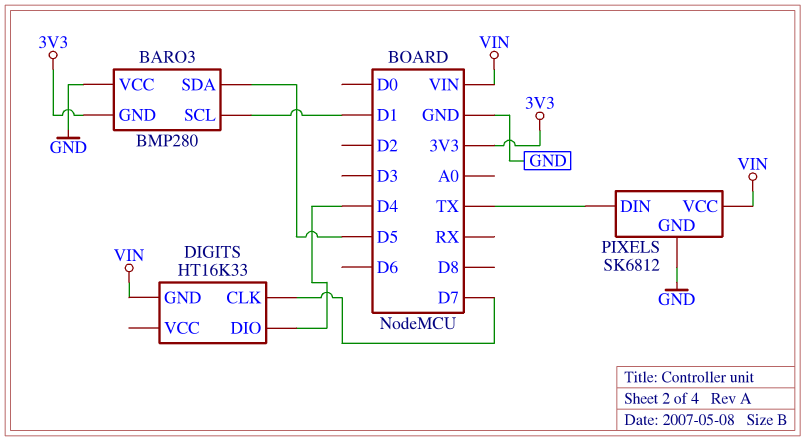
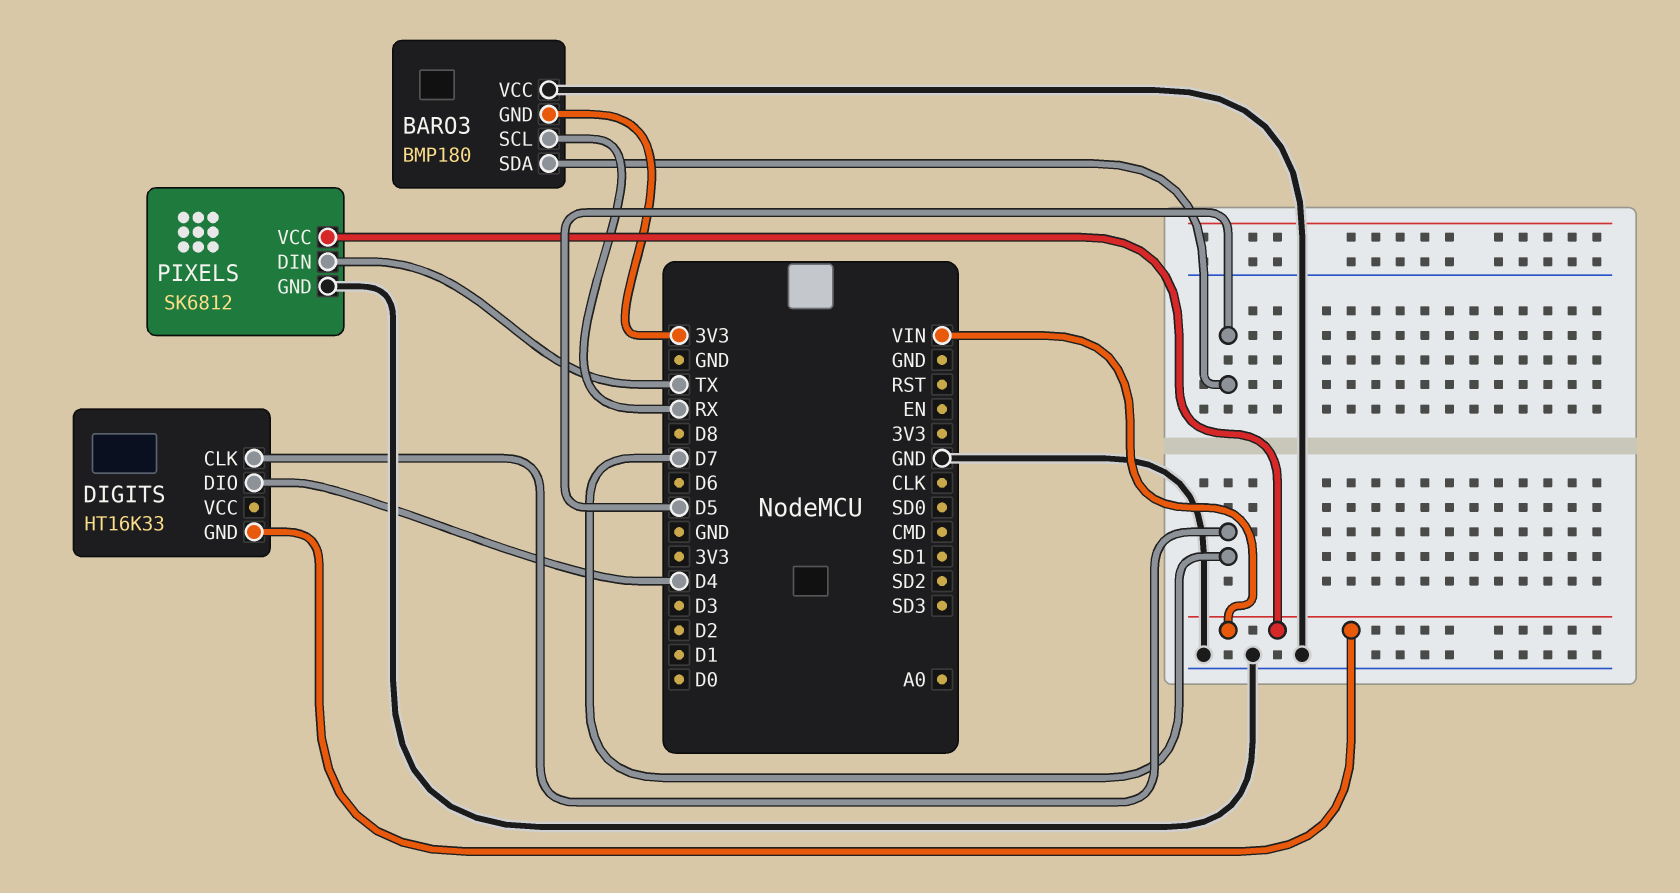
BARO3: BMP280 -> BMP180
BARO3 pin SCL: D1 -> RX

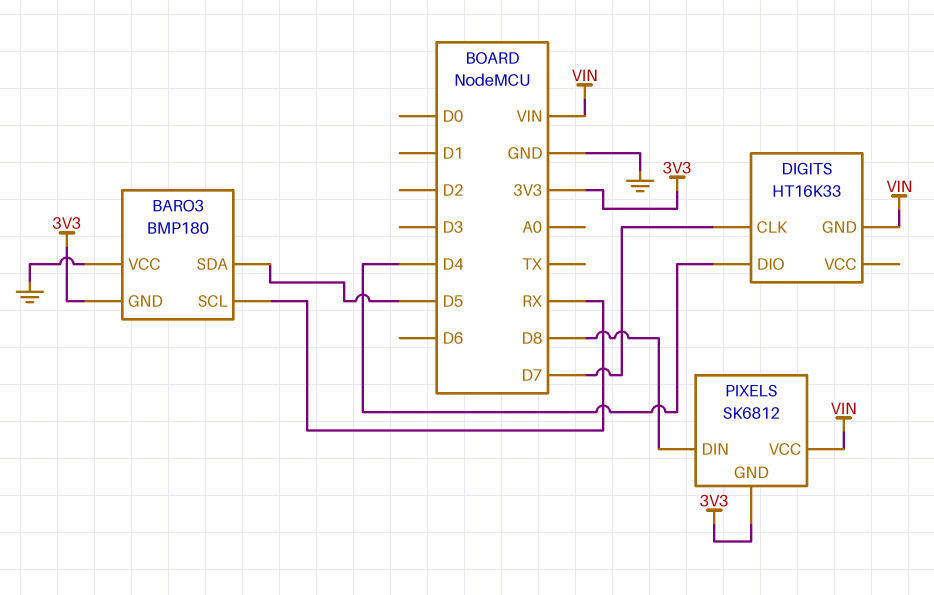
PIXELS pin DIN: TX -> D8
PIXELS pin GND: GND -> 3V3

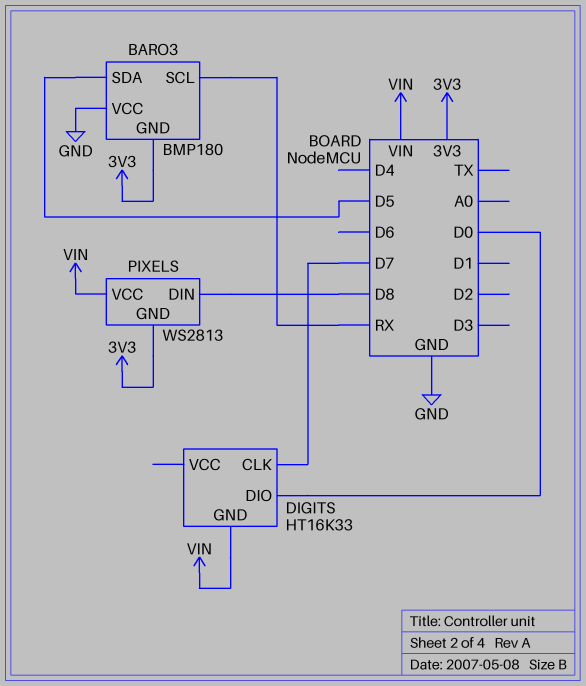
DIGITS pin DIO: D4 -> D0
PIXELS: SK6812 -> WS2813

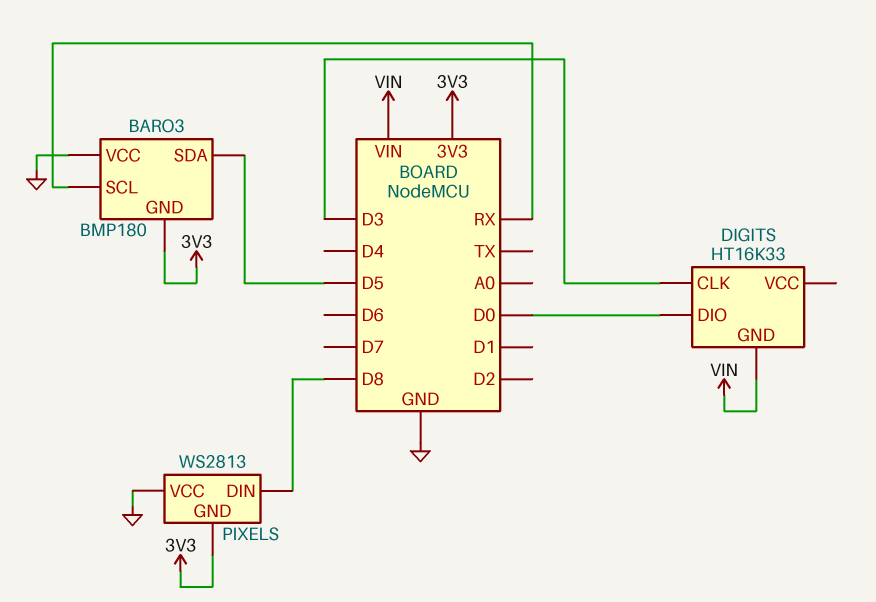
DIGITS pin CLK: D7 -> D3
PIXELS pin VCC: VIN -> GND

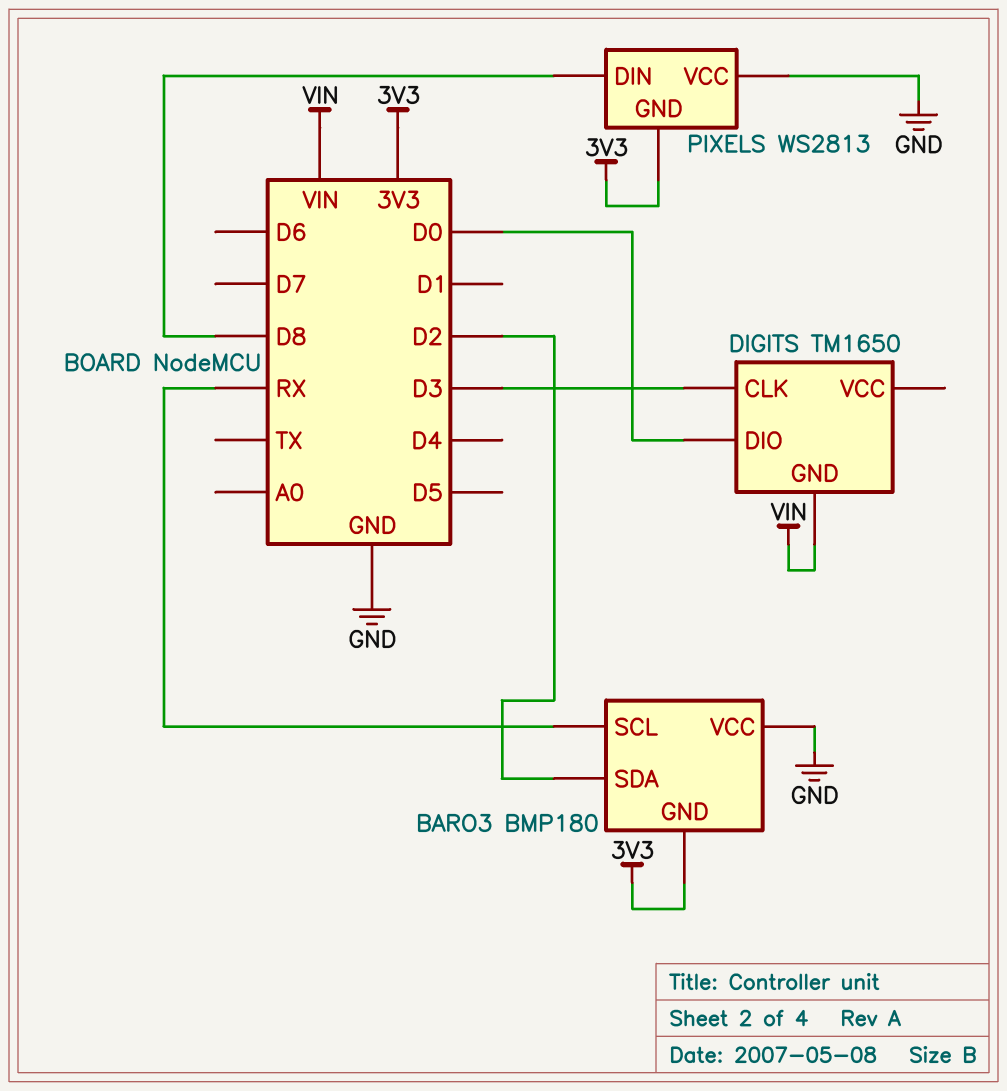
BARO3 pin SDA: D5 -> D2
DIGITS: HT16K33 -> TM1650

